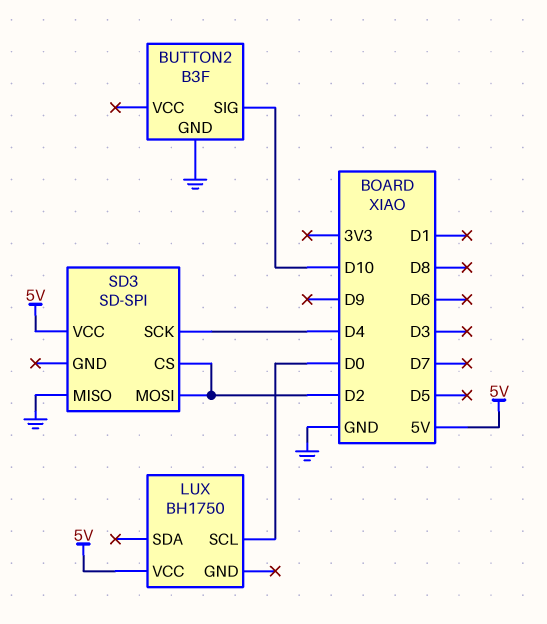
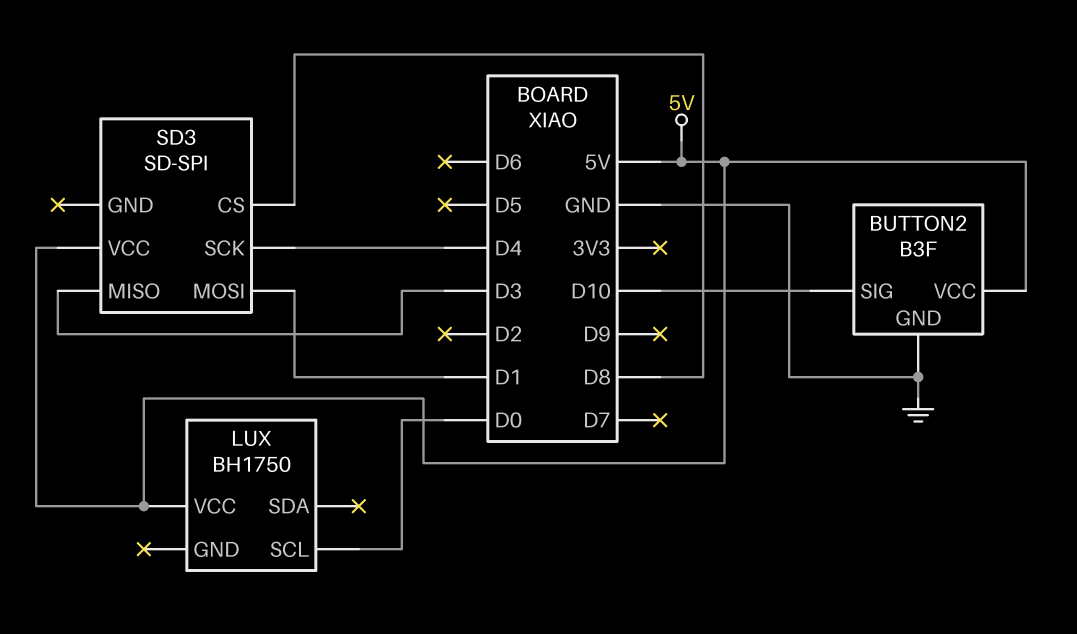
BUTTON2 pin VCC: none -> 5V
SD3 pin CS: D2 -> D8
SD3 pin MISO: GND -> D3
SD3 pin MOSI: D2 -> D1

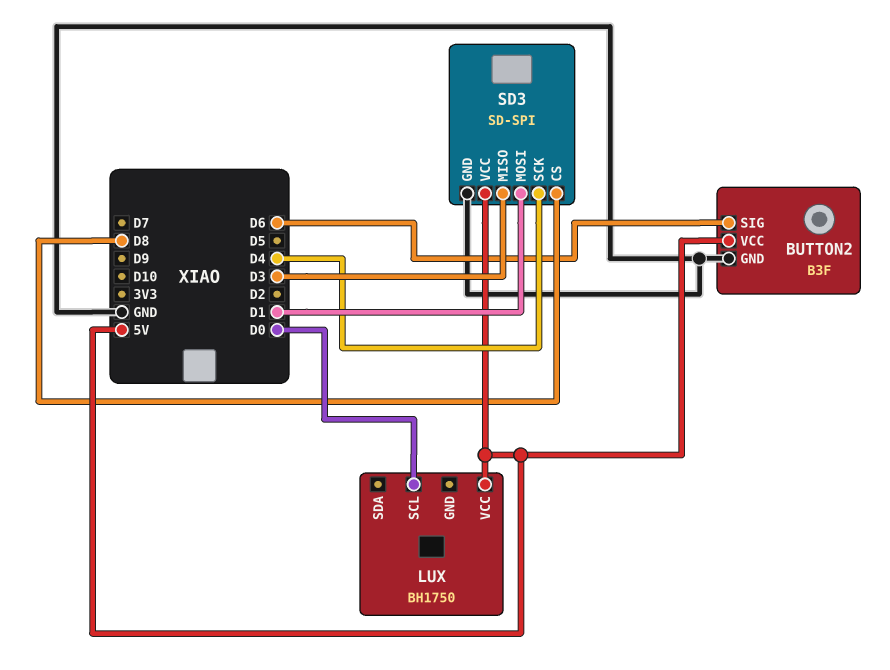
BUTTON2 pin SIG: D10 -> D6
SD3 pin GND: none -> GND

